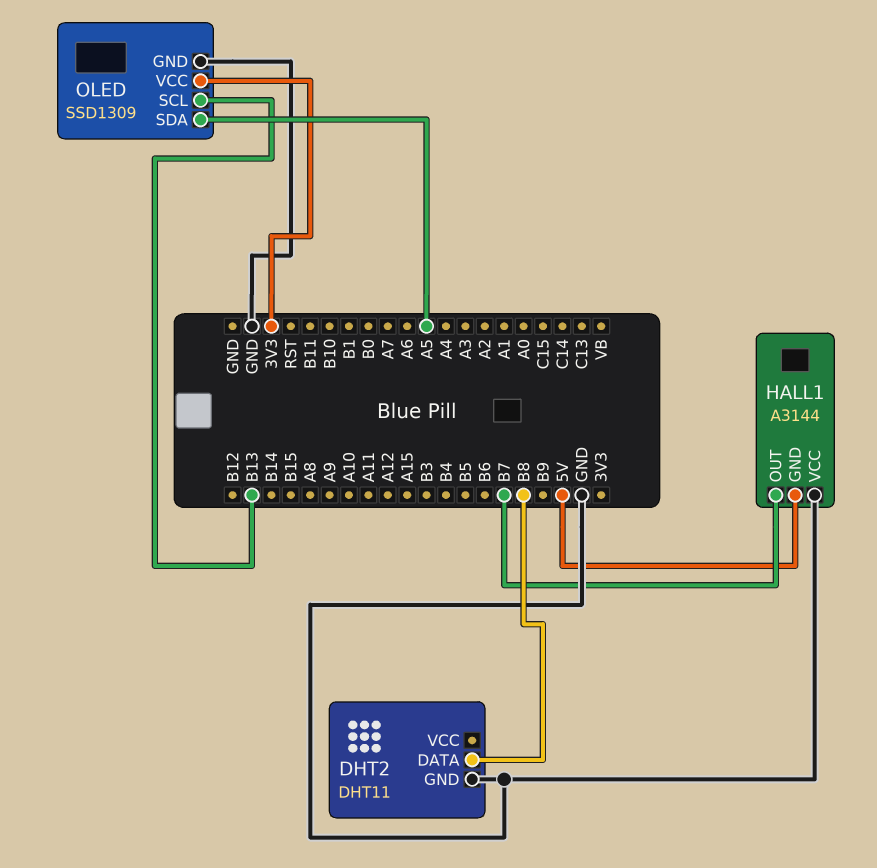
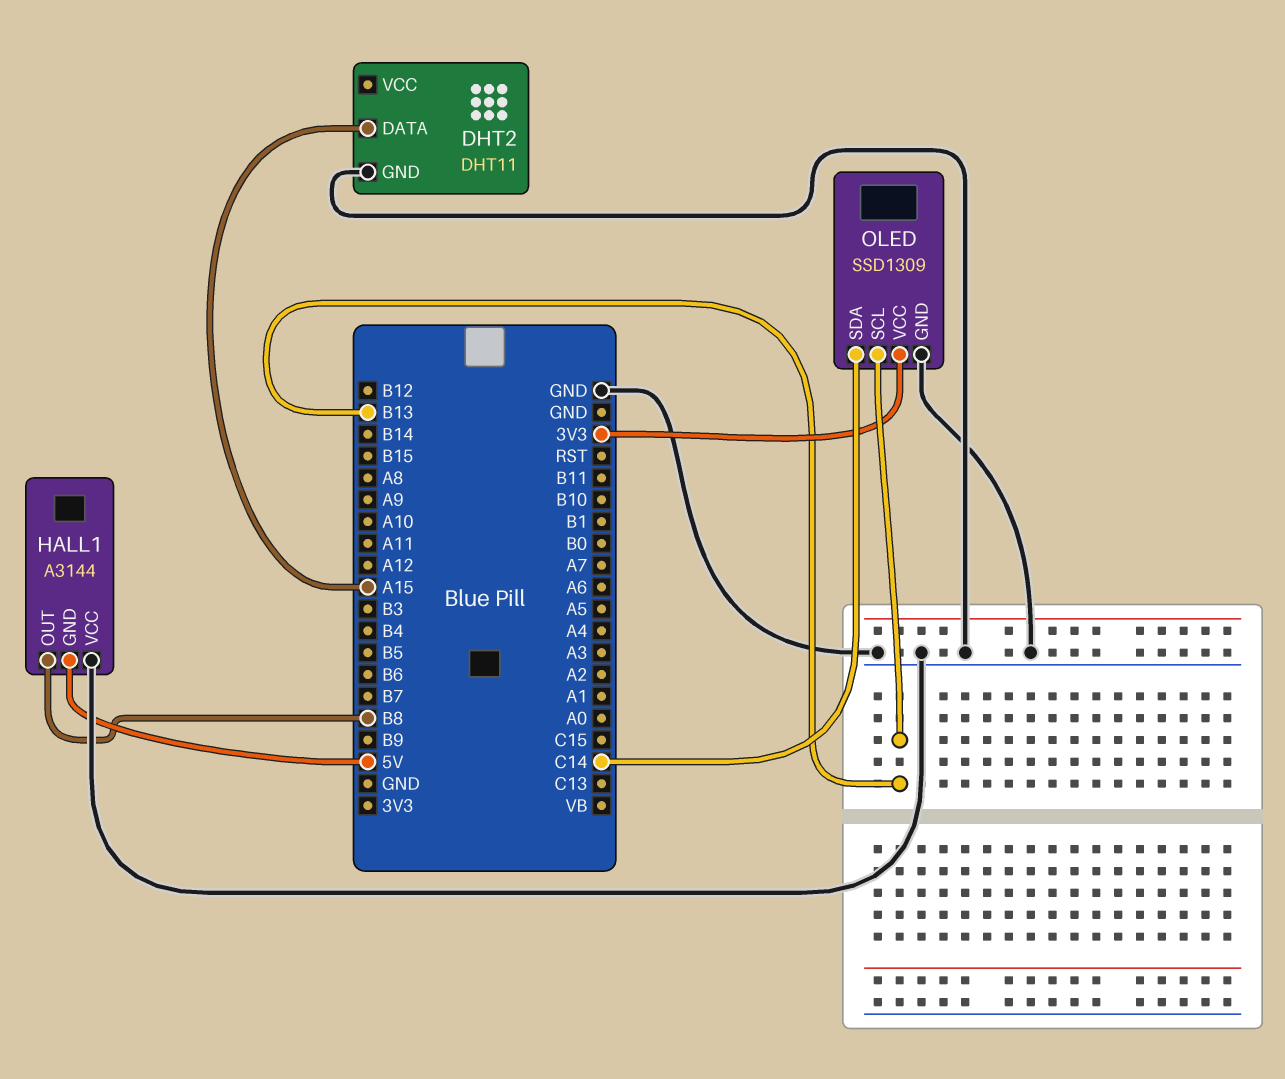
DHT2 pin DATA: B8 -> A15
HALL1 pin OUT: B7 -> B8
OLED pin SDA: A5 -> C14

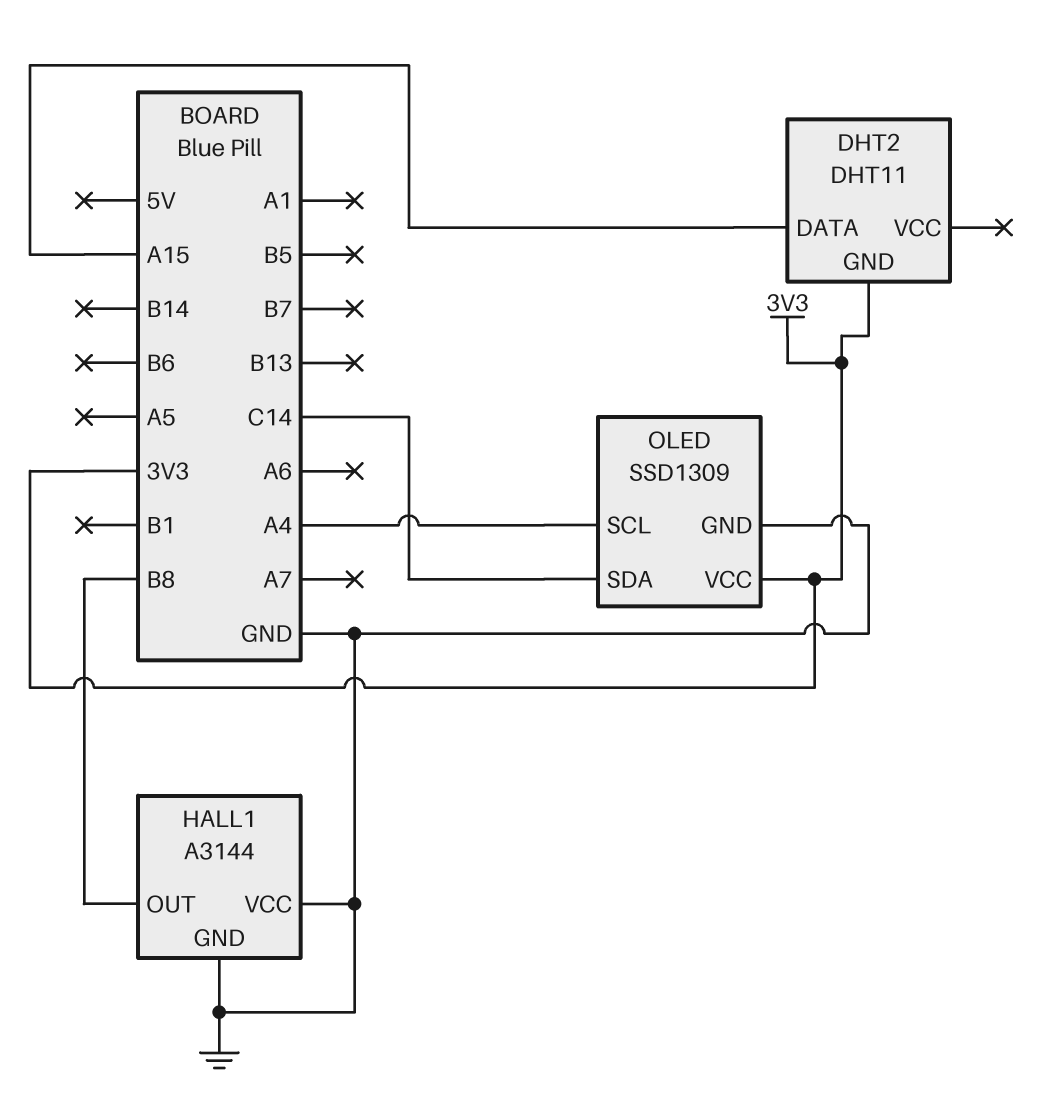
DHT2 pin GND: GND -> 3V3
HALL1 pin GND: 5V -> GND
OLED pin SCL: B13 -> A4

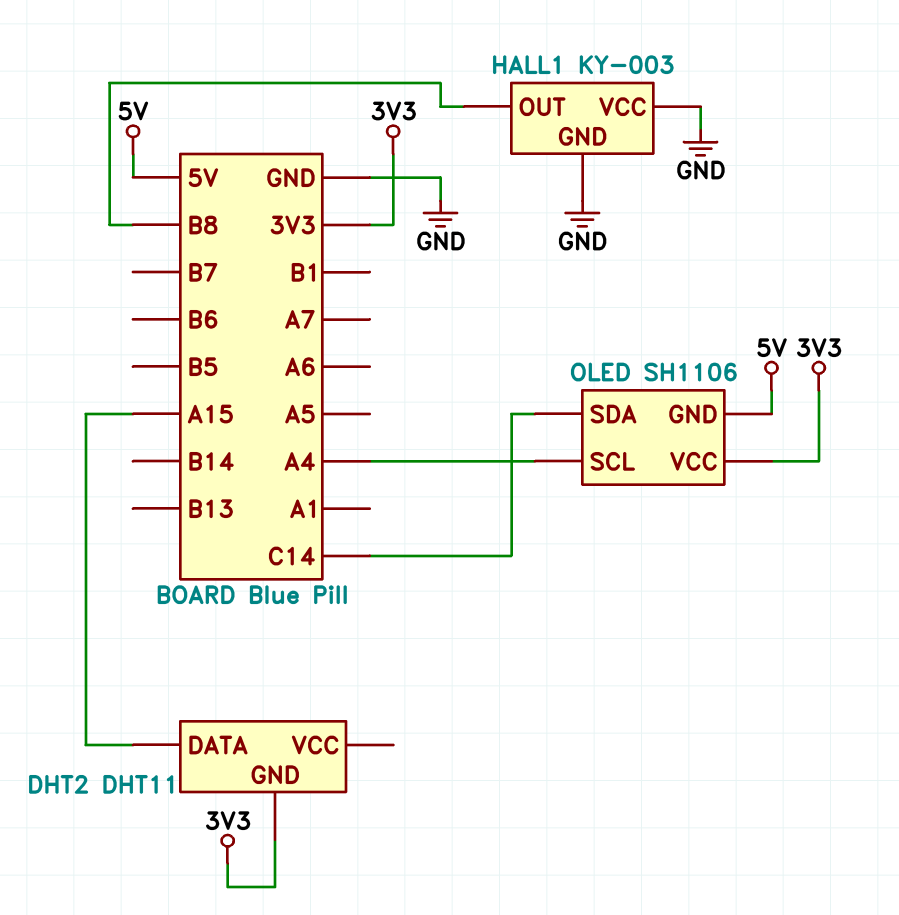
HALL1: A3144 -> KY-003
OLED: SSD1309 -> SH1106
OLED pin GND: GND -> 5V

